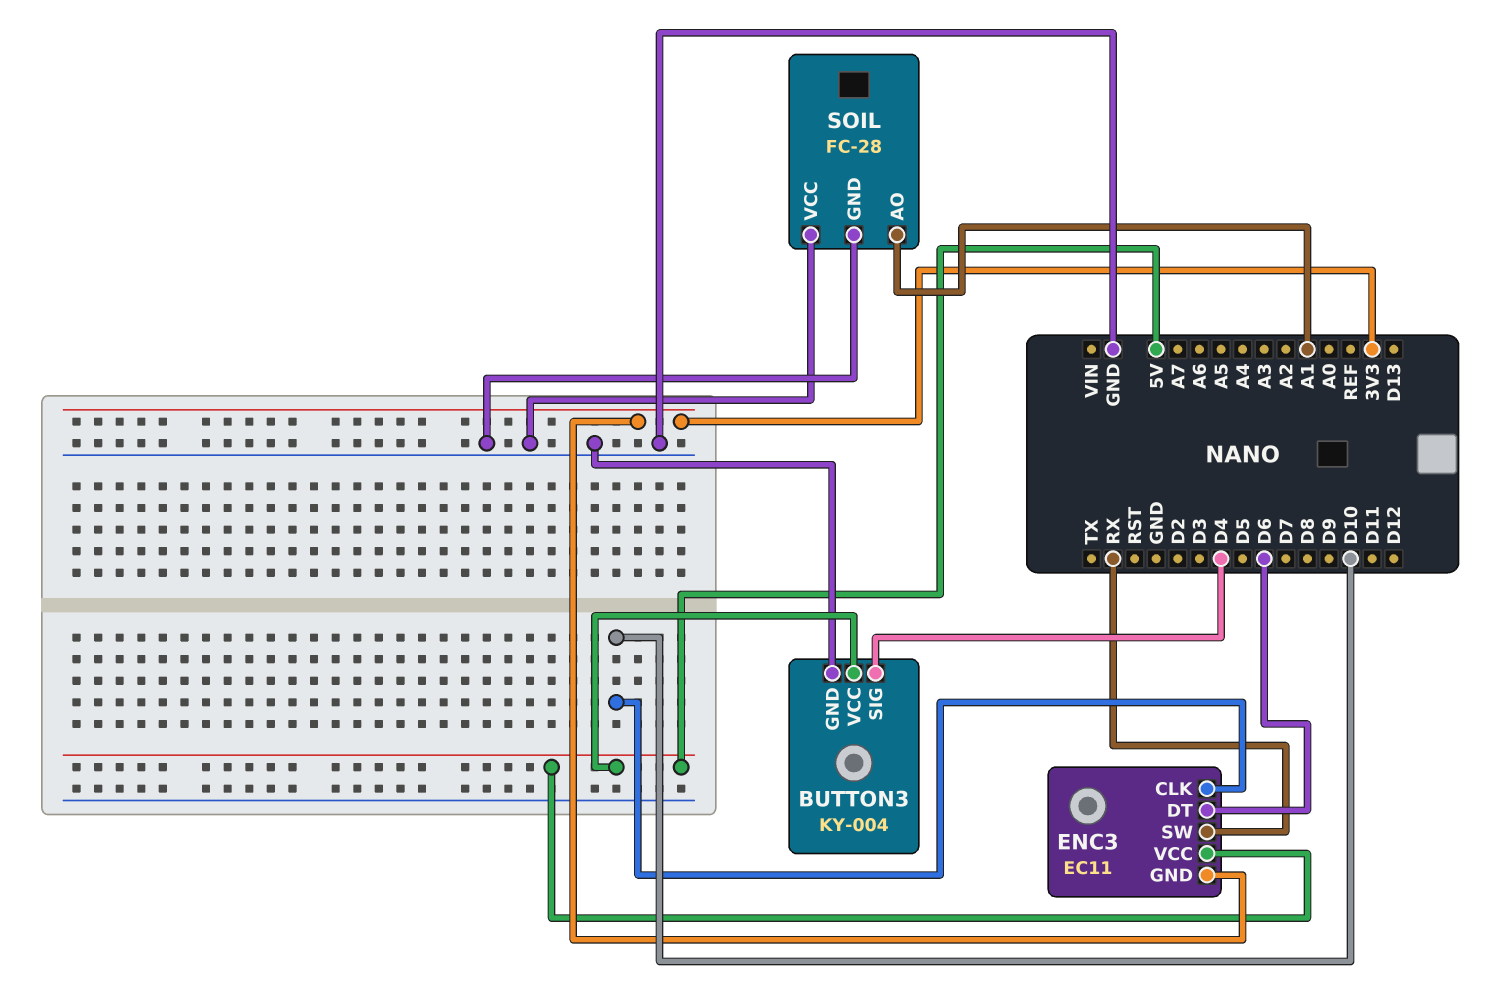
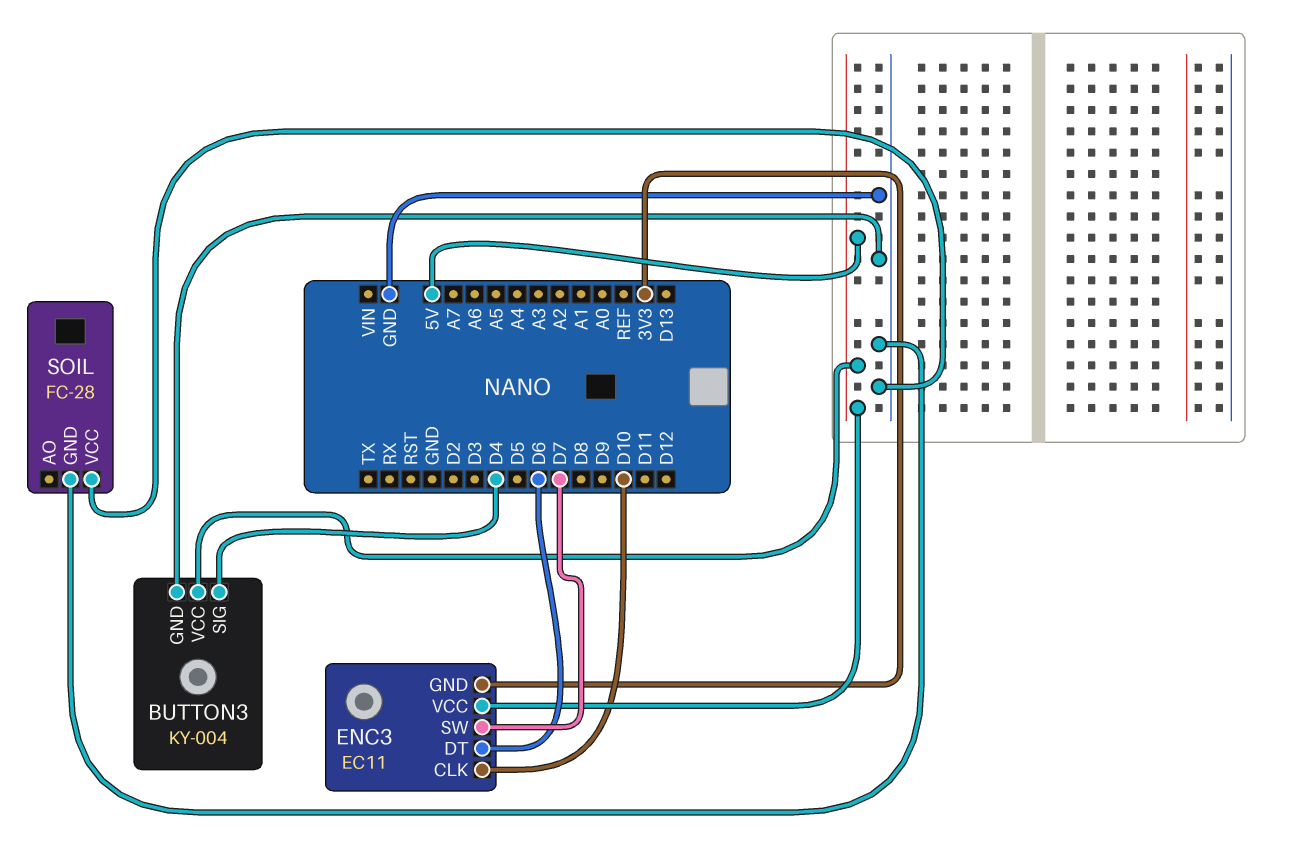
ENC3 pin SW: RX -> D7
SOIL pin AO: A1 -> none

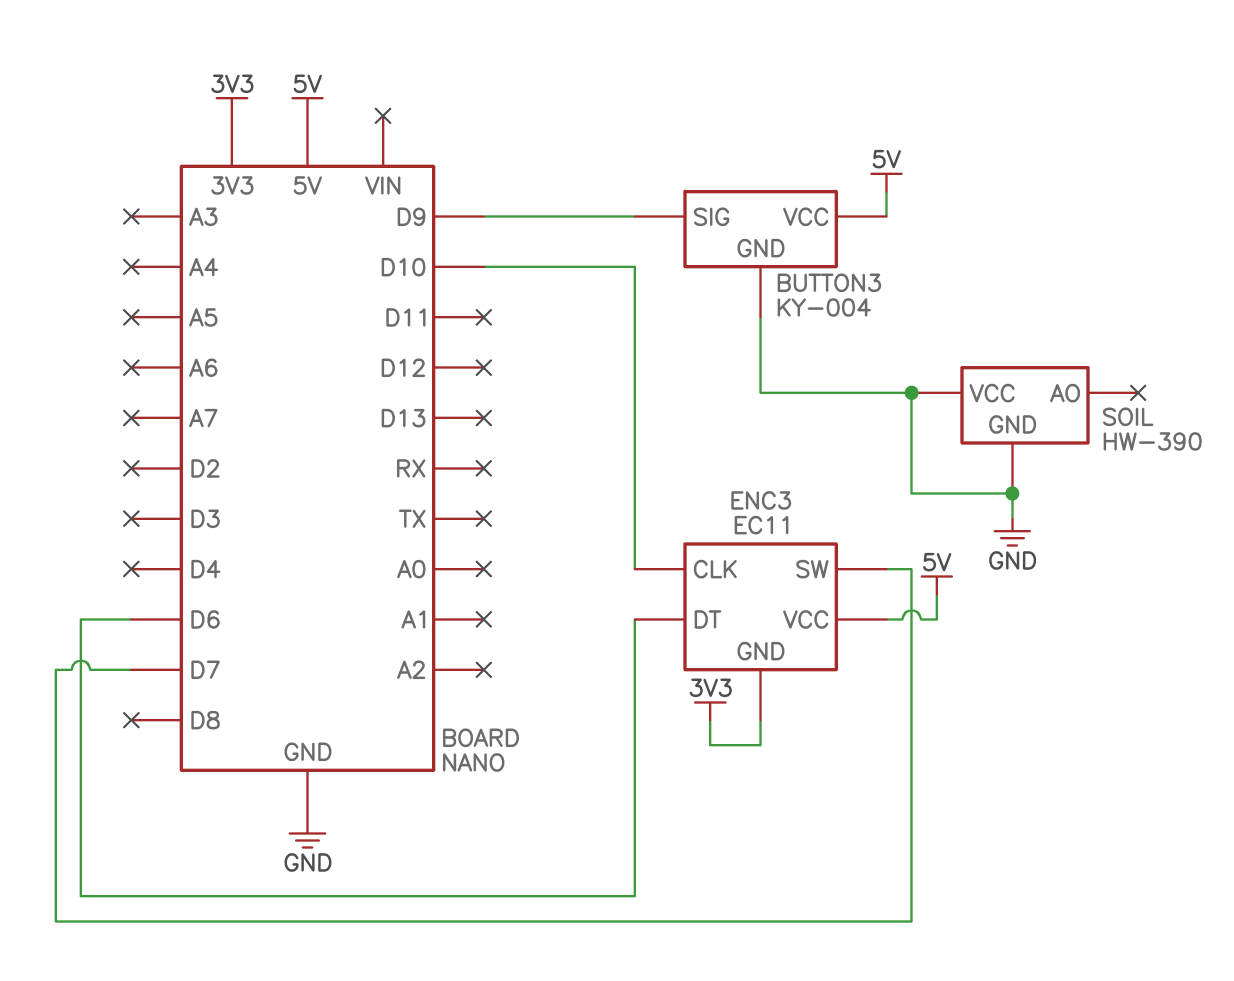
BUTTON3 pin SIG: D4 -> D9
SOIL: FC-28 -> HW-390

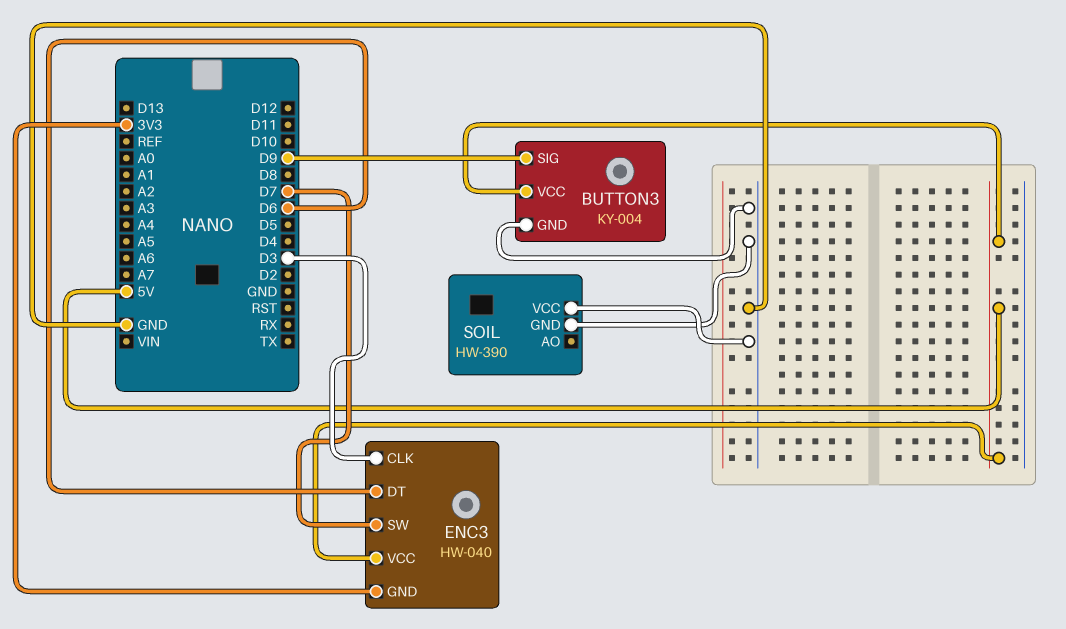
ENC3: EC11 -> HW-040
ENC3 pin CLK: D10 -> D3

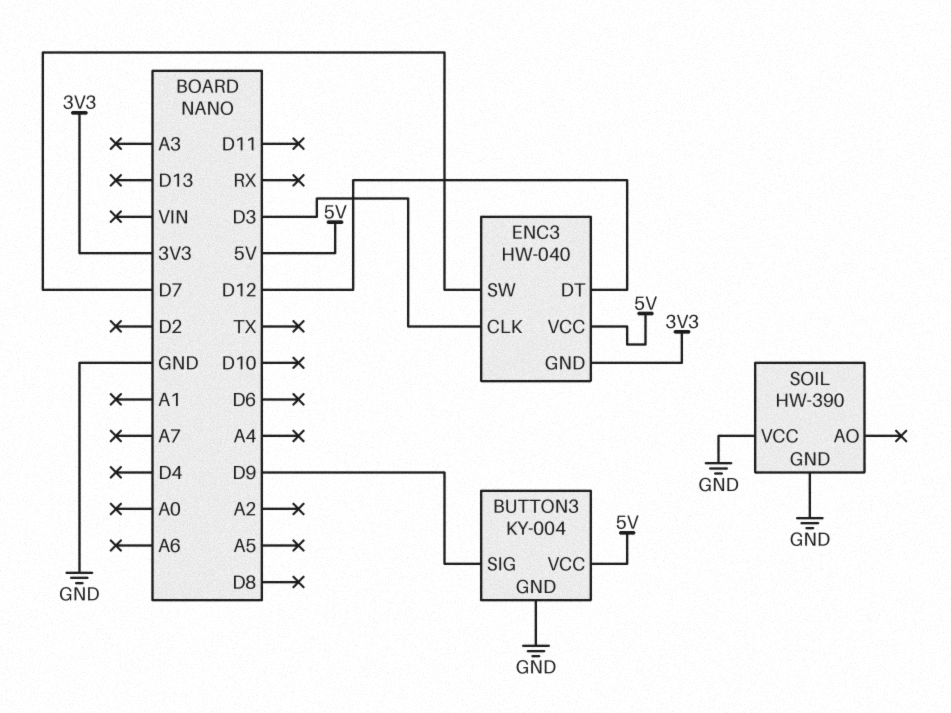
ENC3 pin DT: D6 -> D12

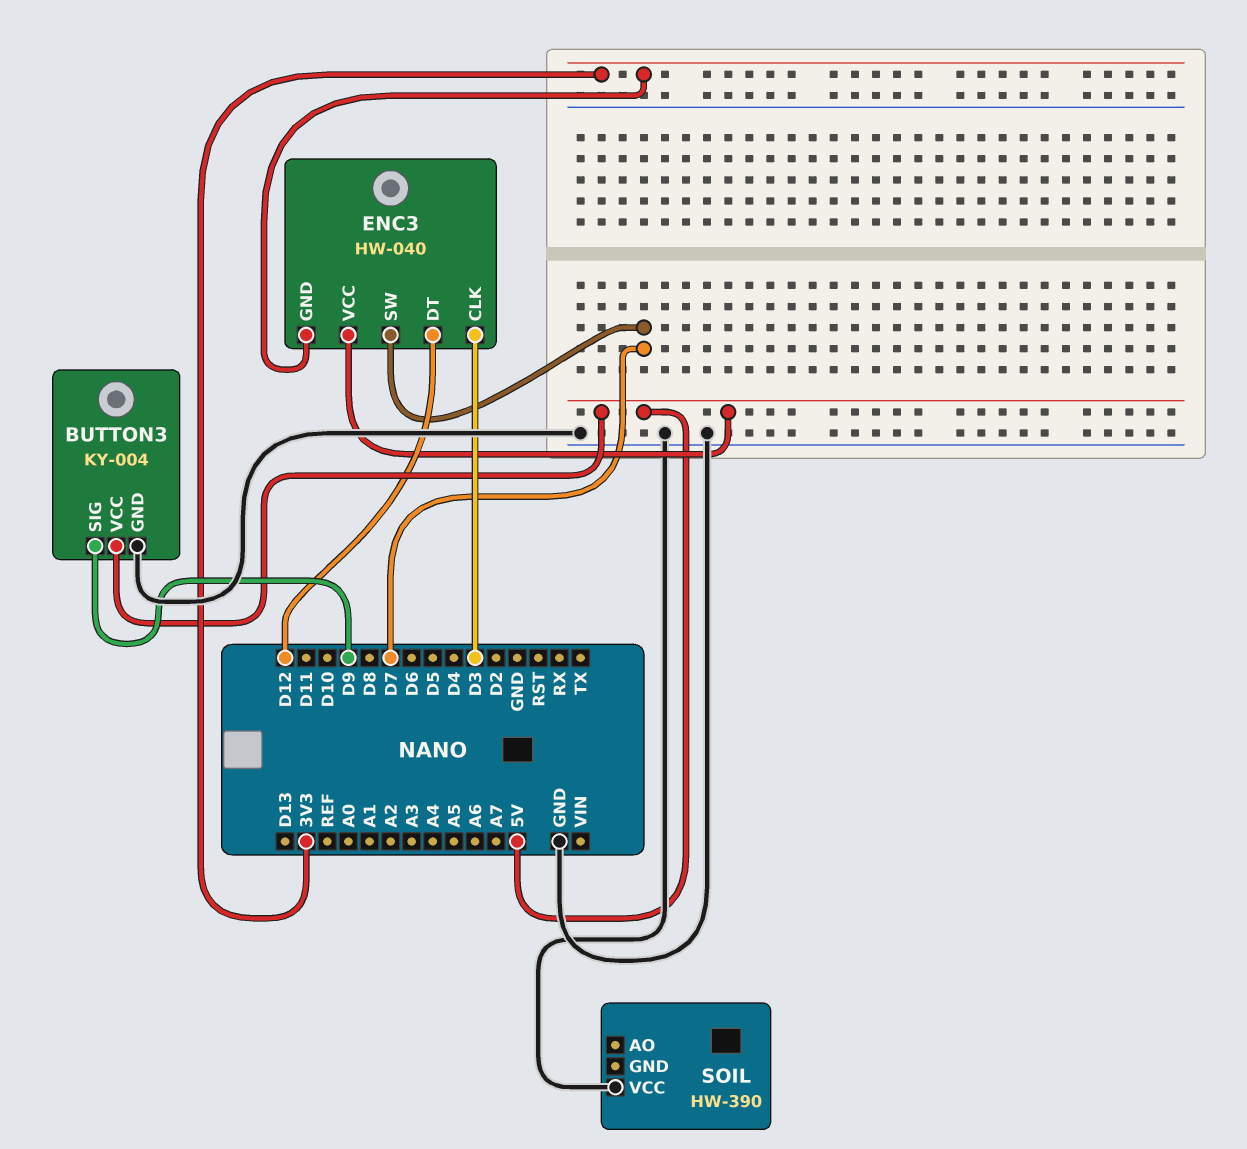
SOIL pin GND: GND -> none

